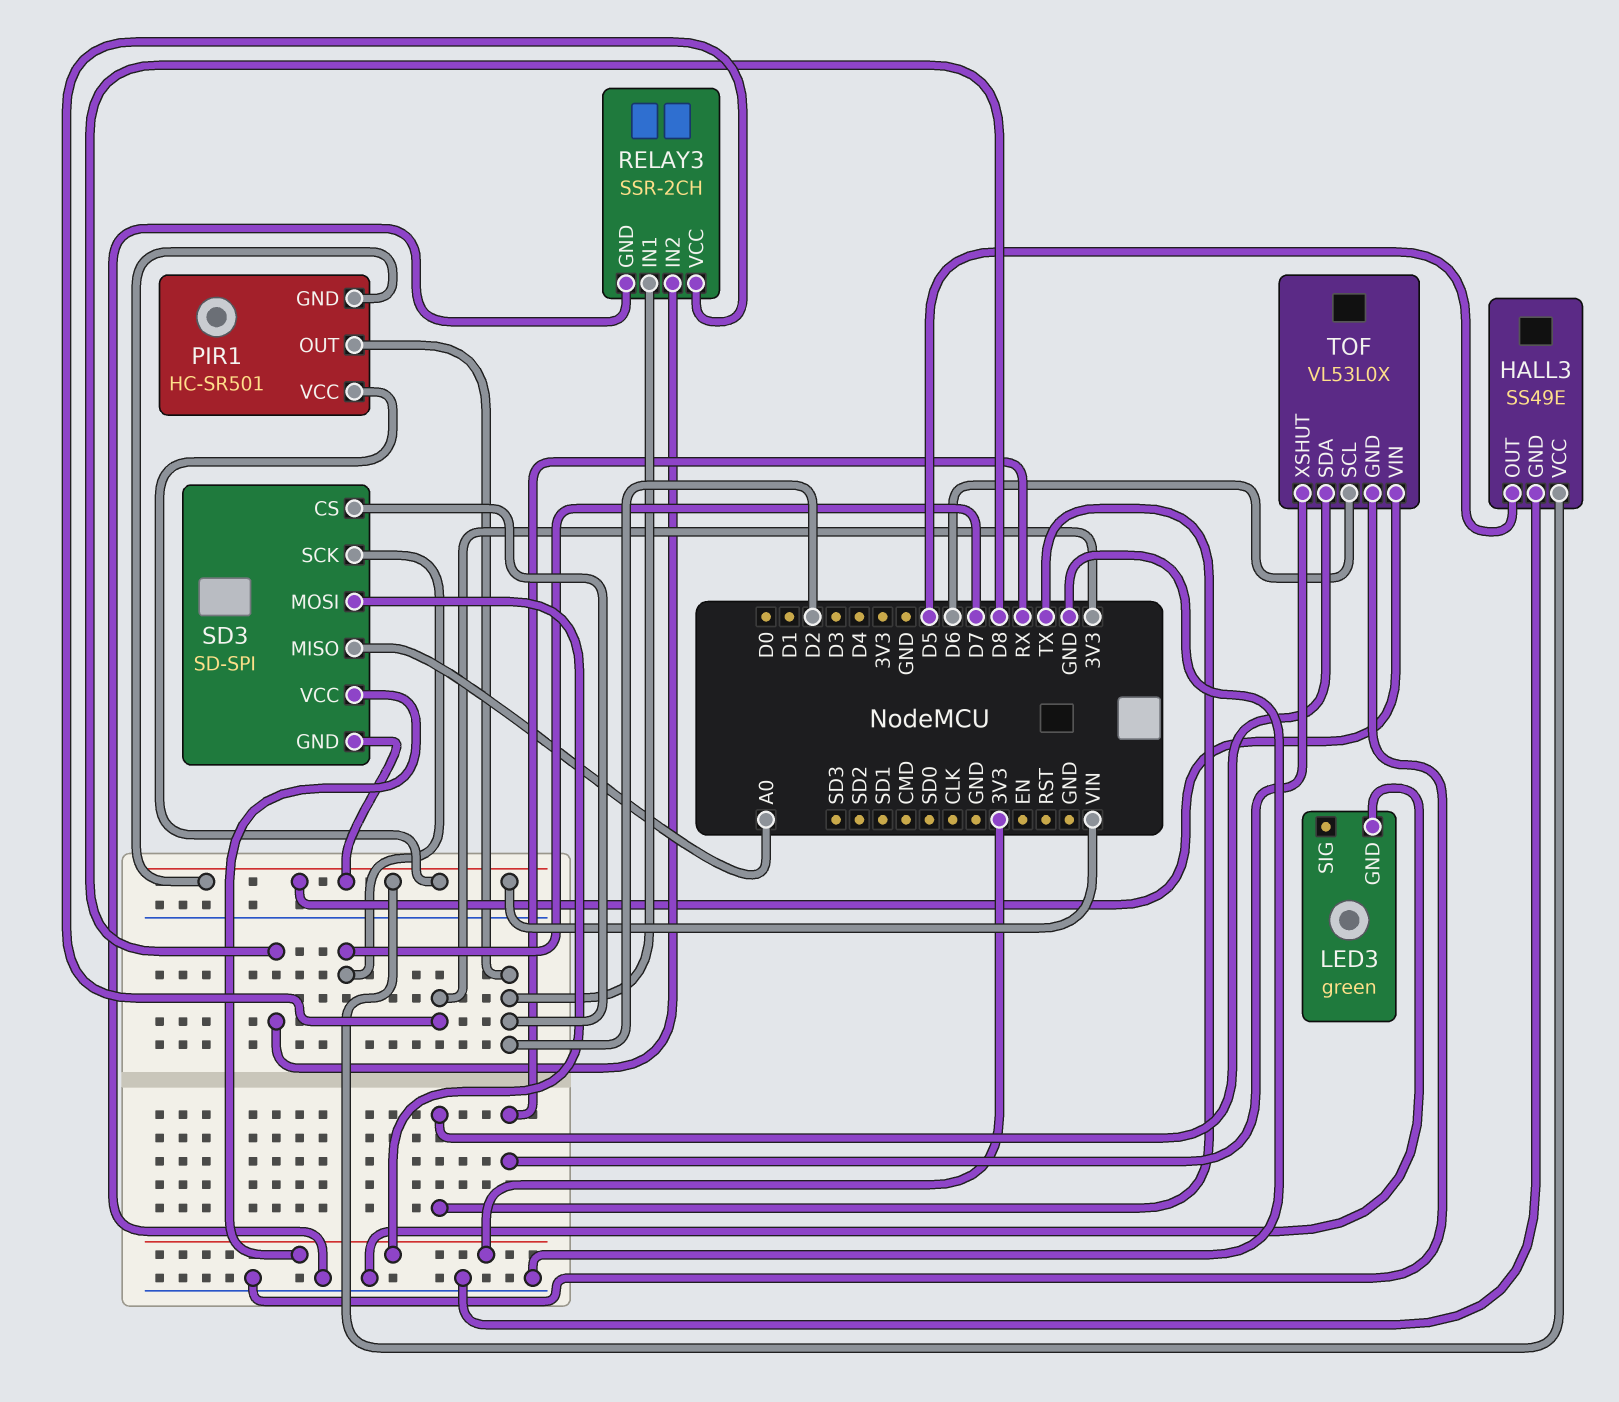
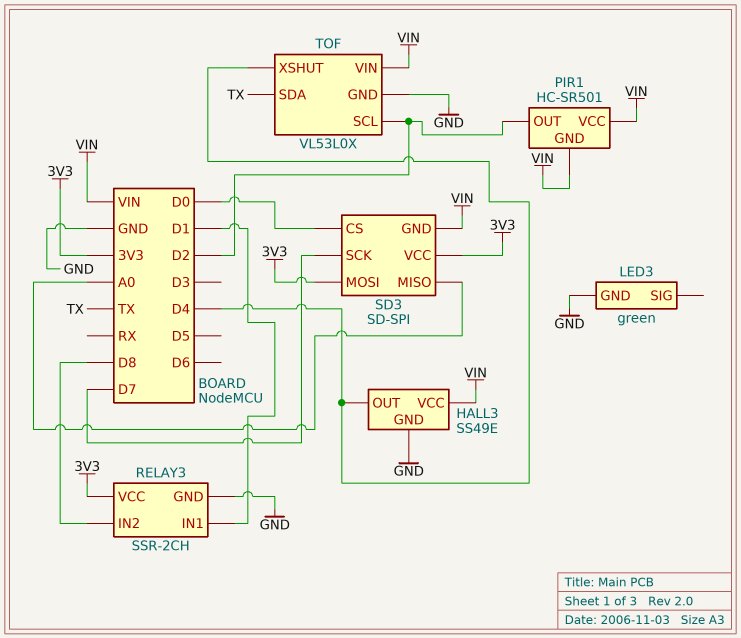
HALL3 pin OUT: D5 -> D4
RELAY3 pin IN1: D2 -> D1
SD3 pin CS: D2 -> D0
TOF pin SCL: D6 -> D2
TOF pin XSHUT: RX -> D4

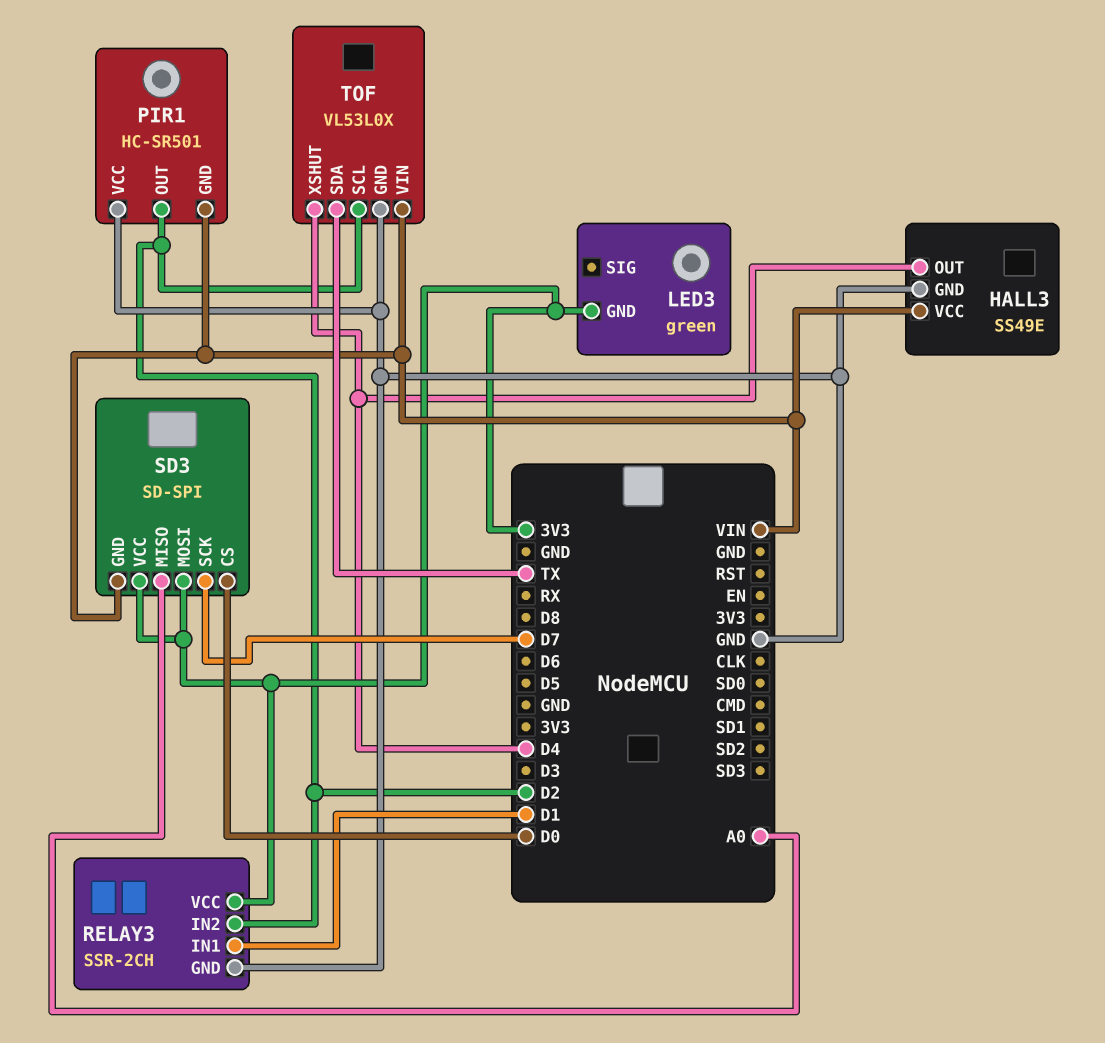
LED3 pin GND: GND -> 3V3
PIR1 pin VCC: VIN -> GND
RELAY3 pin IN2: D8 -> D2

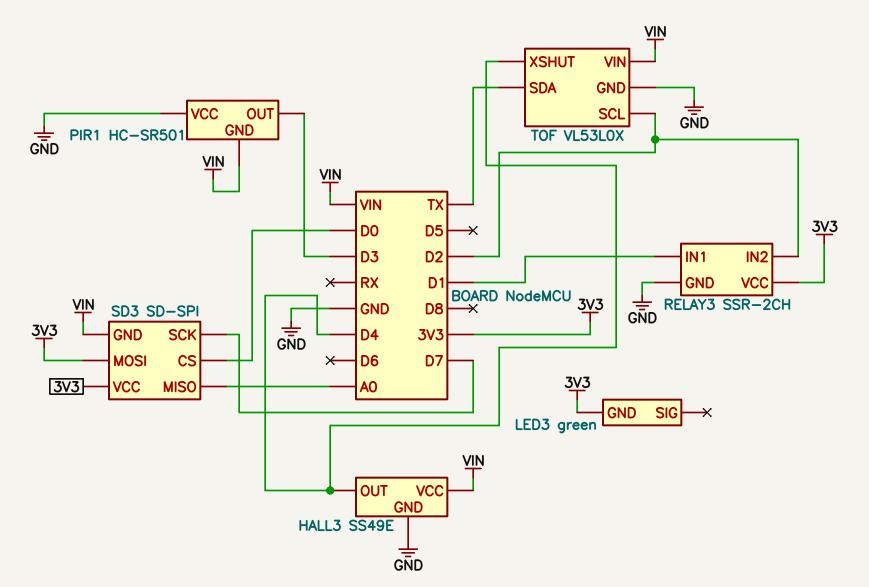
PIR1 pin OUT: D2 -> D3

